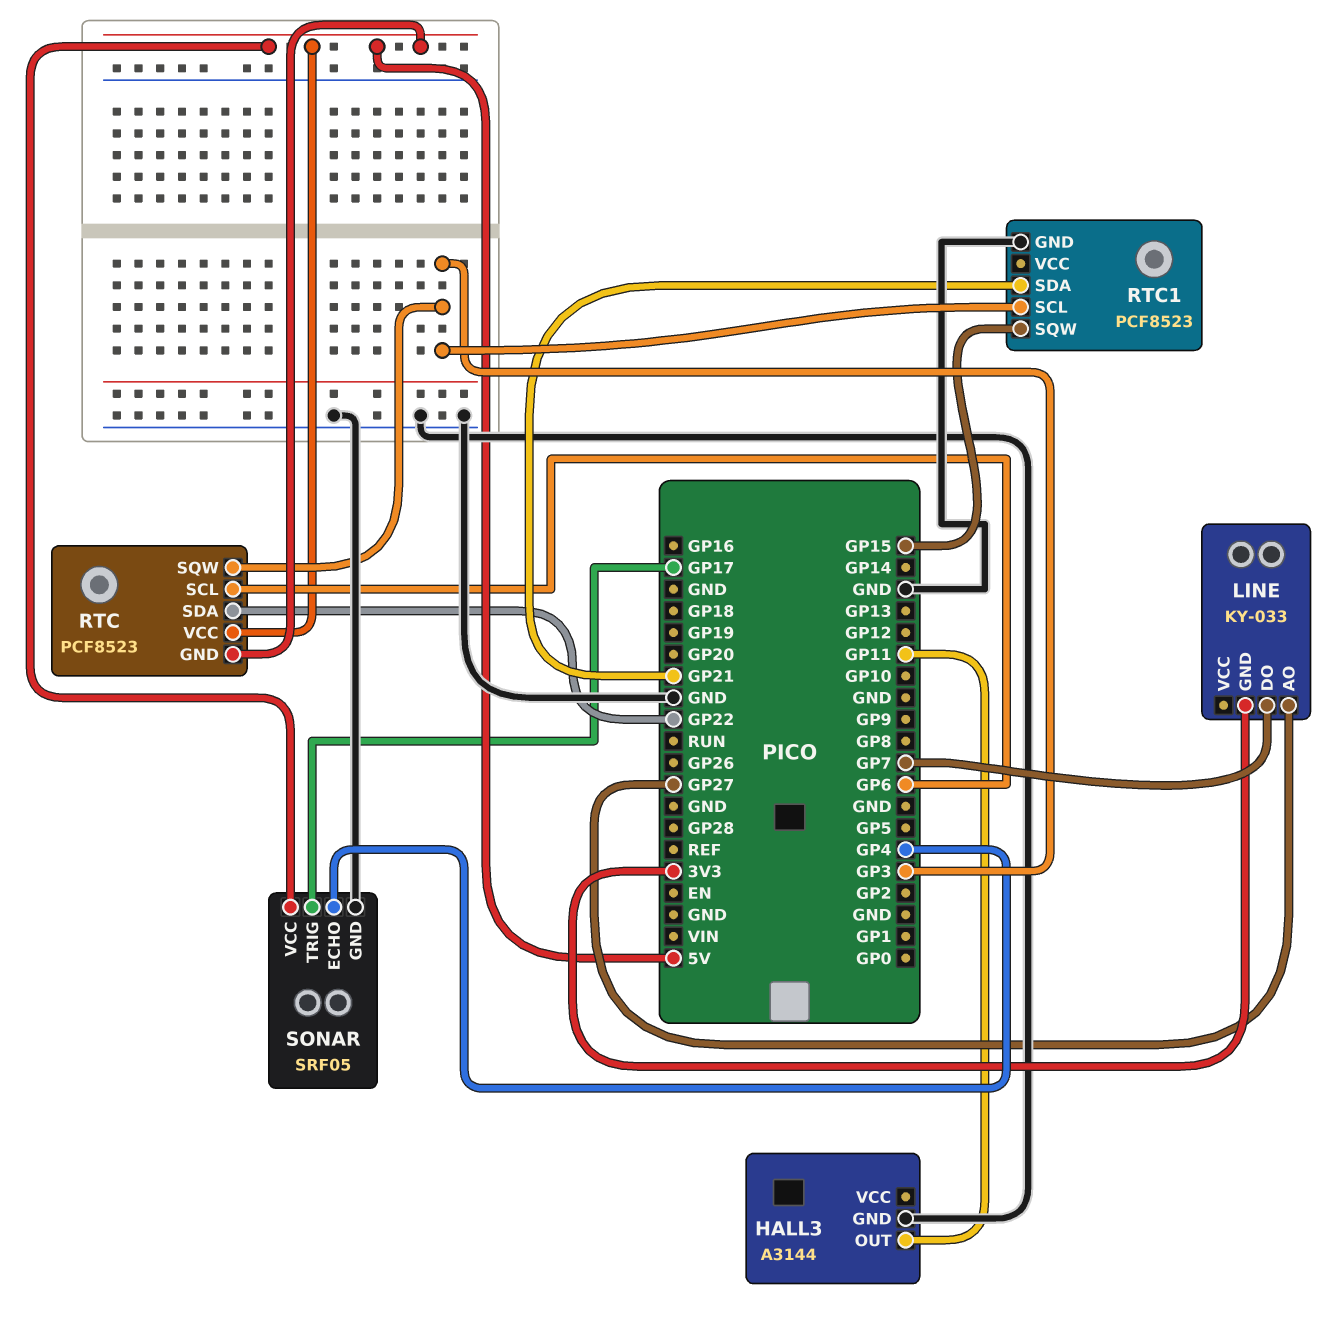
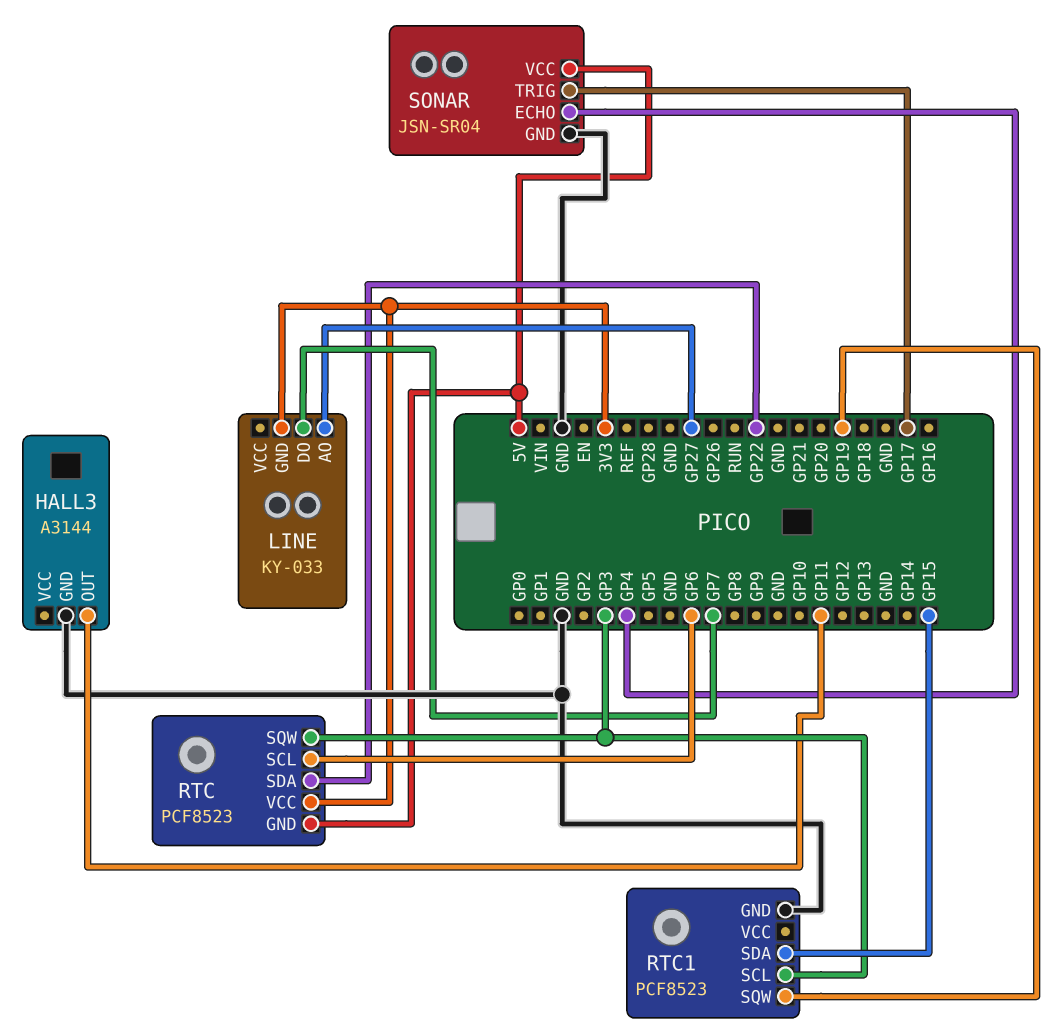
RTC pin VCC: 5V -> 3V3
RTC1 pin SDA: GP21 -> GP15
RTC1 pin SQW: GP15 -> GP19
SONAR: SRF05 -> JSN-SR04

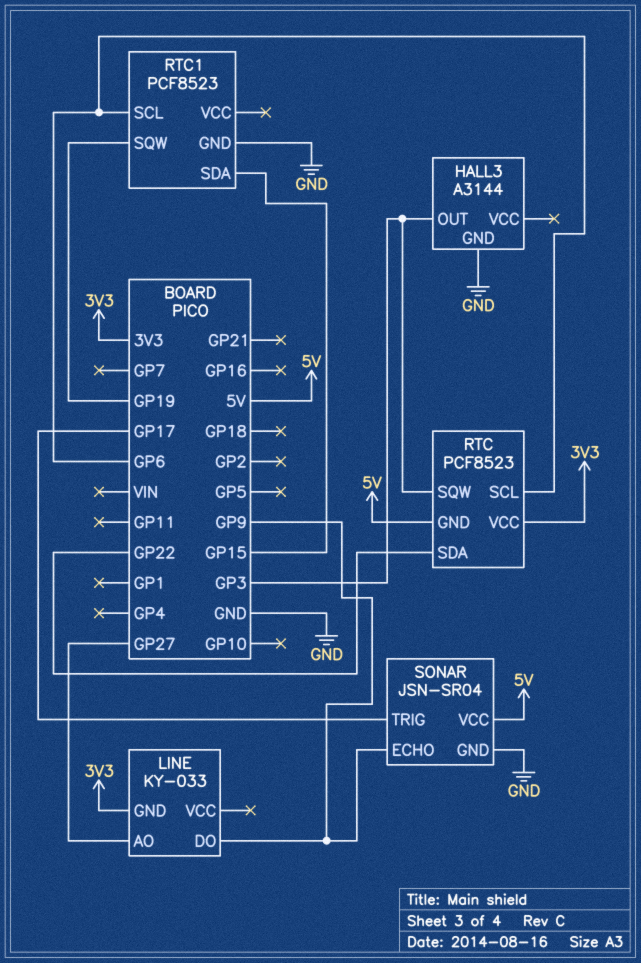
HALL3 pin OUT: GP11 -> GP3
LINE pin DO: GP7 -> GP9
RTC1 pin SCL: GP3 -> GP6
SONAR pin ECHO: GP4 -> GP9

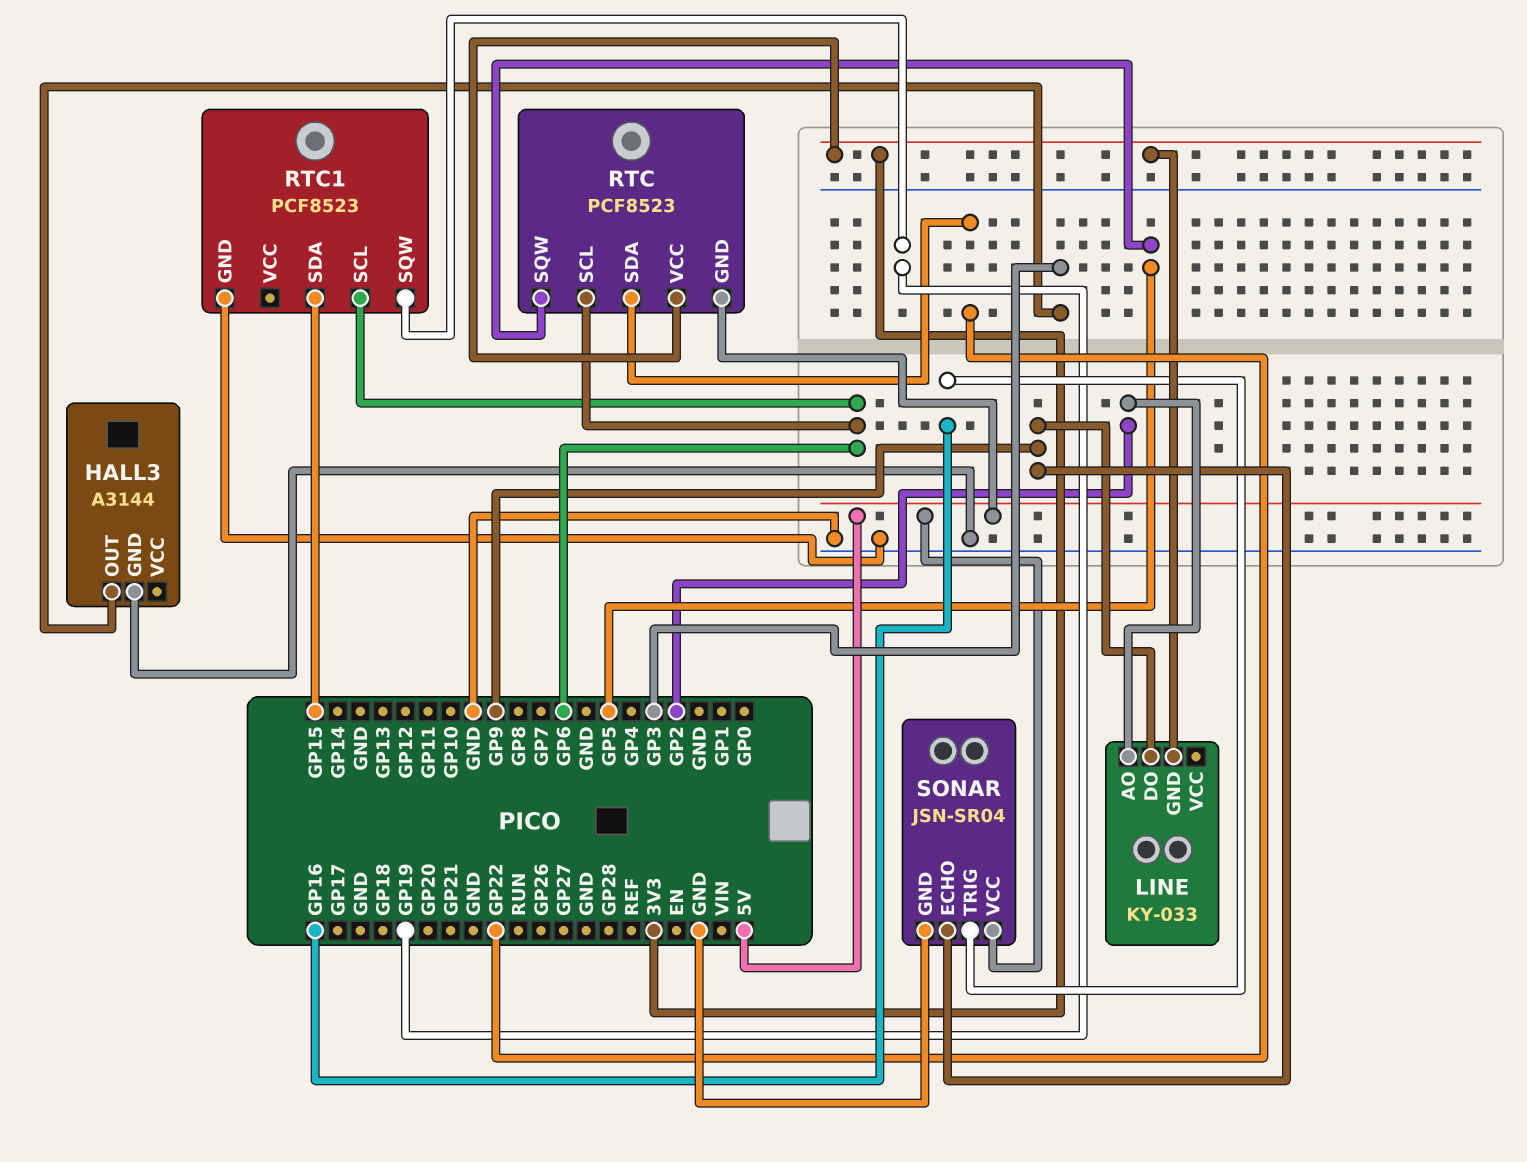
LINE pin AO: GP27 -> GP2
RTC pin SQW: GP3 -> GP5
SONAR pin TRIG: GP17 -> GP16

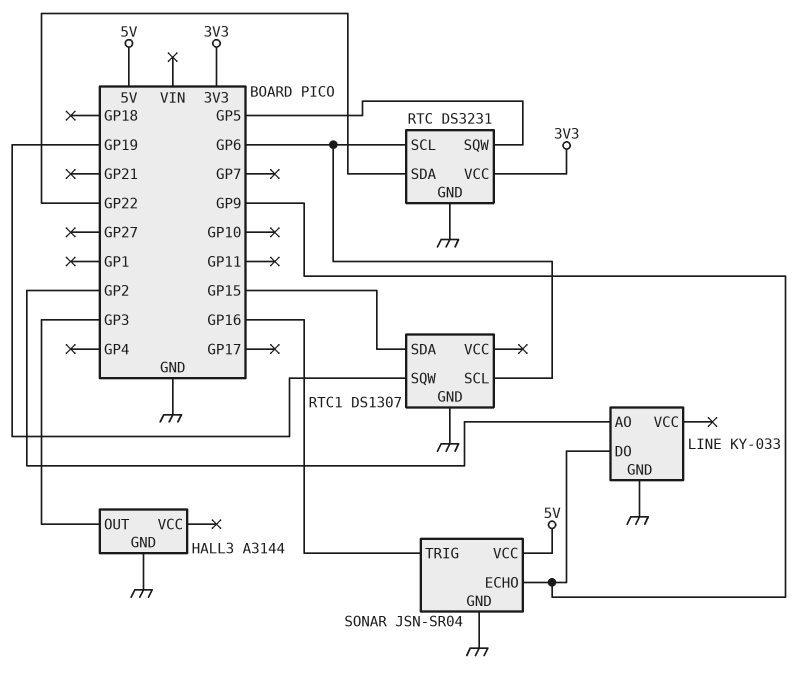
LINE pin GND: 3V3 -> GND
RTC: PCF8523 -> DS3231
RTC pin GND: 5V -> GND
RTC1: PCF8523 -> DS1307

